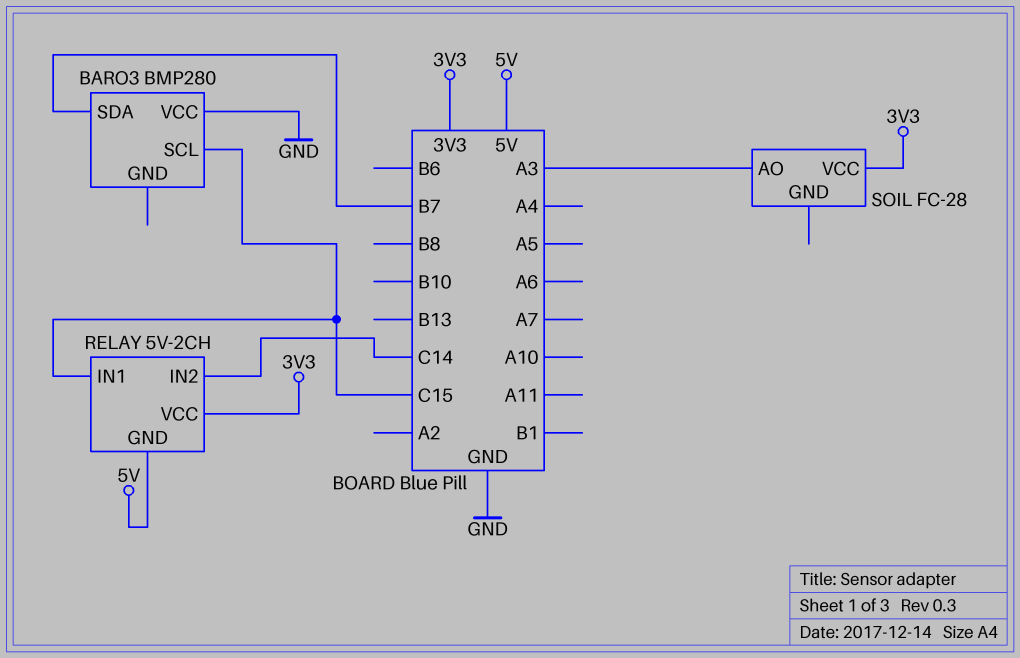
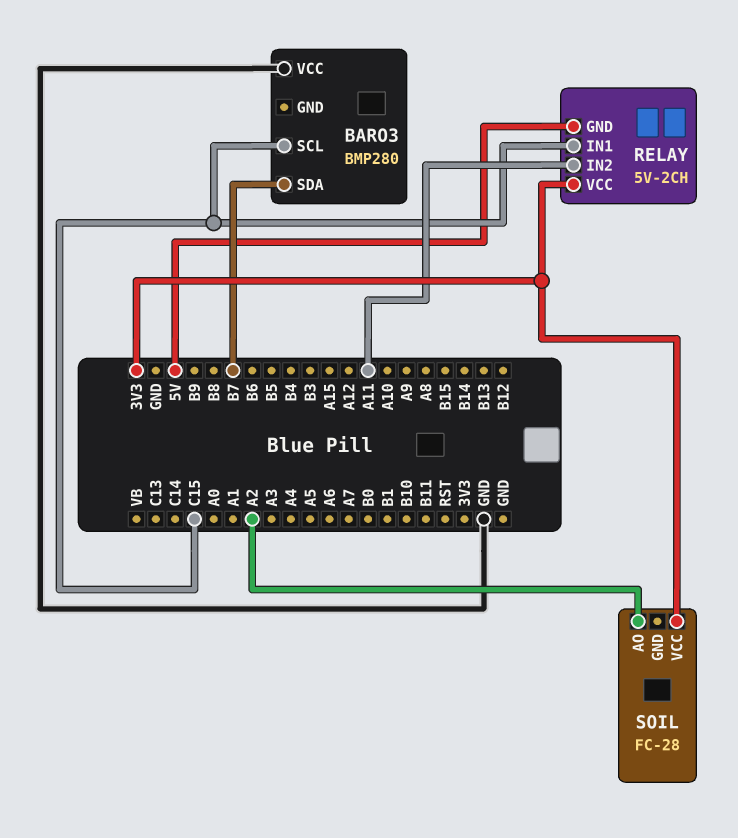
RELAY pin IN2: C14 -> A11
SOIL pin AO: A3 -> A2

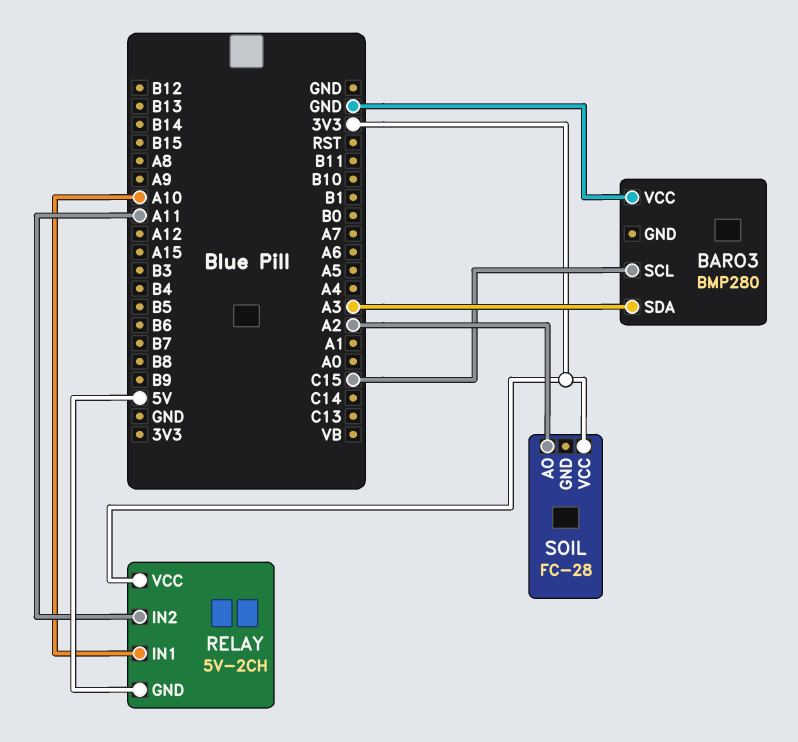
BARO3 pin SDA: B7 -> A3
RELAY pin IN1: C15 -> A10

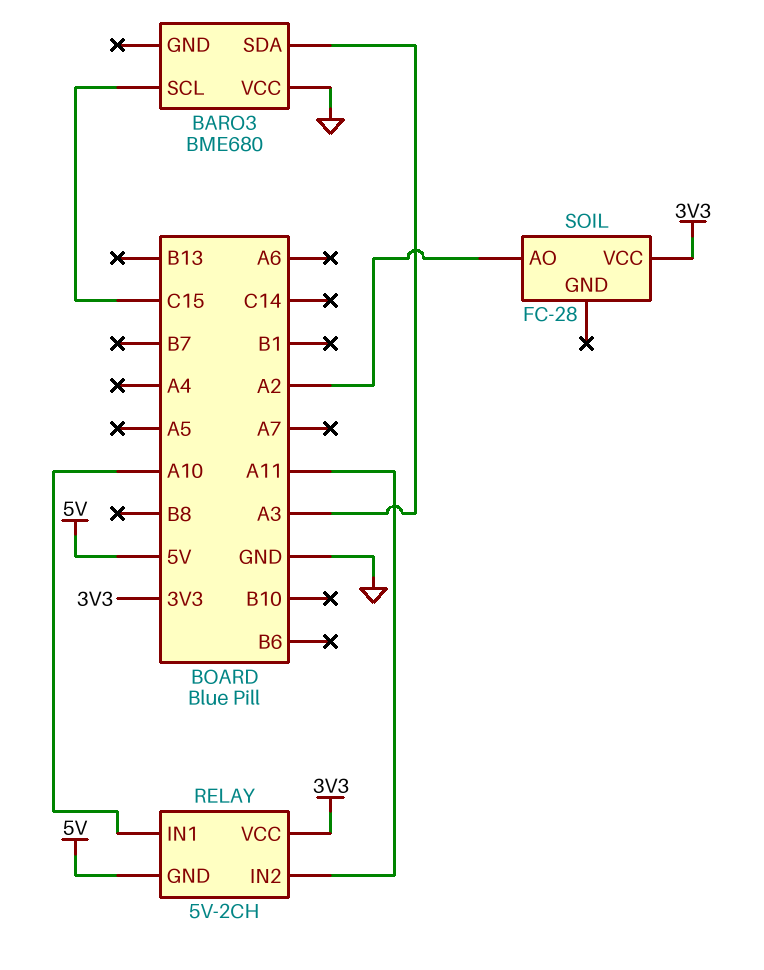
BARO3: BMP280 -> BME680

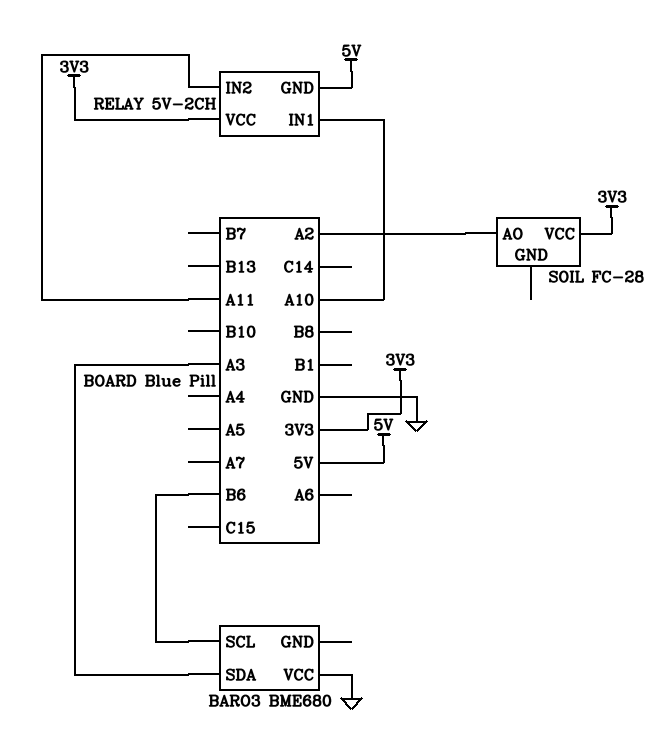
BARO3 pin SCL: C15 -> B6

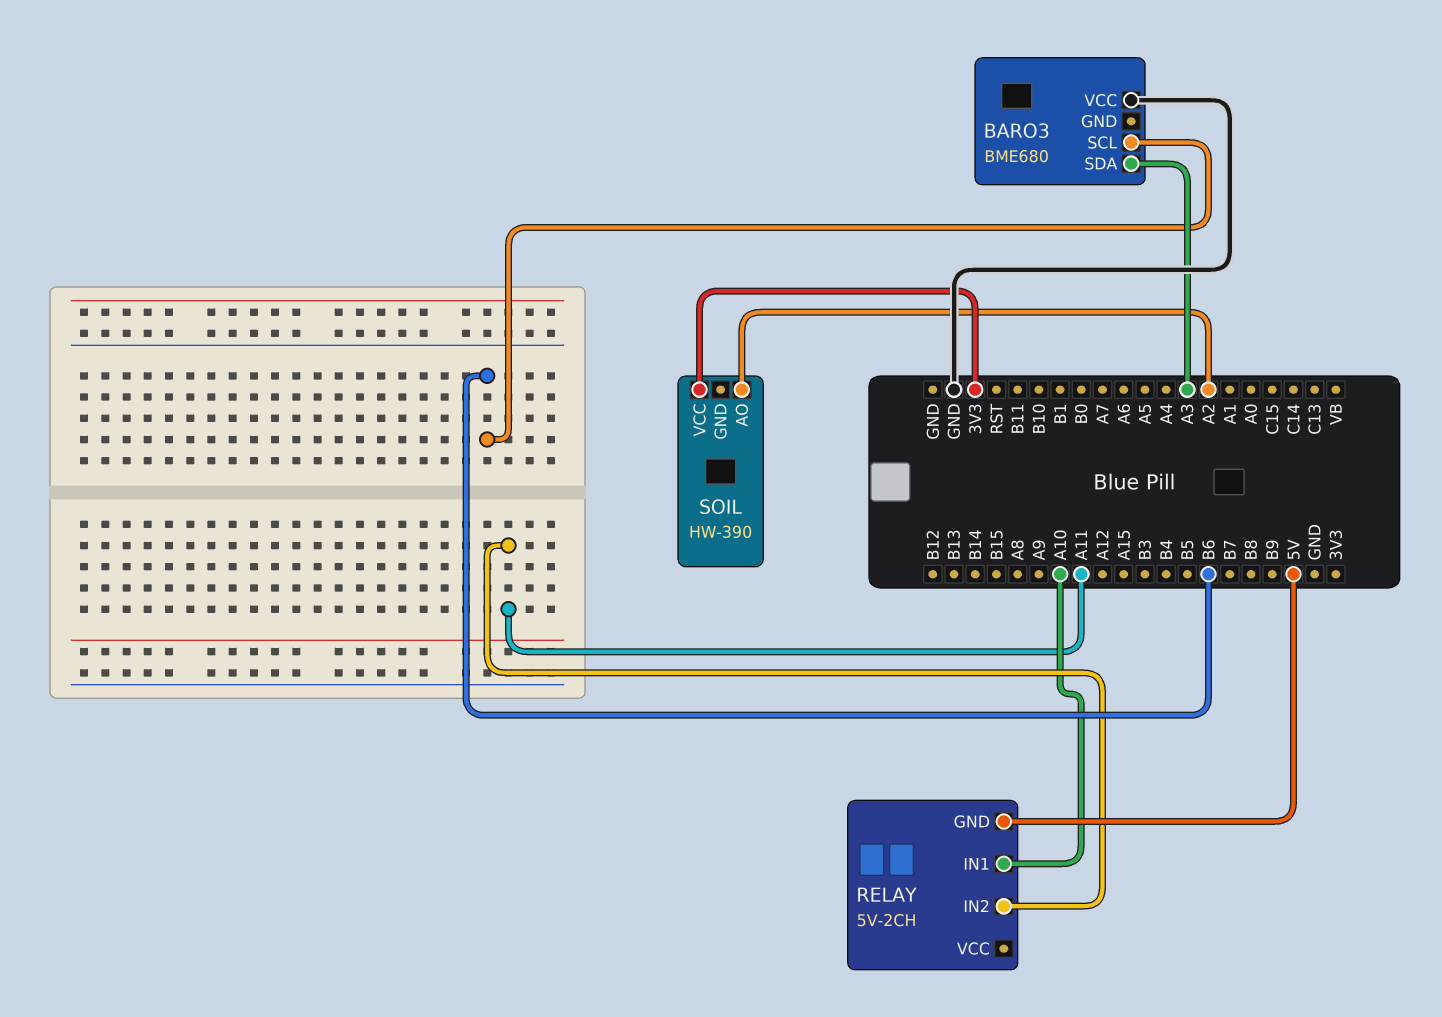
RELAY pin VCC: 3V3 -> none
SOIL: FC-28 -> HW-390

